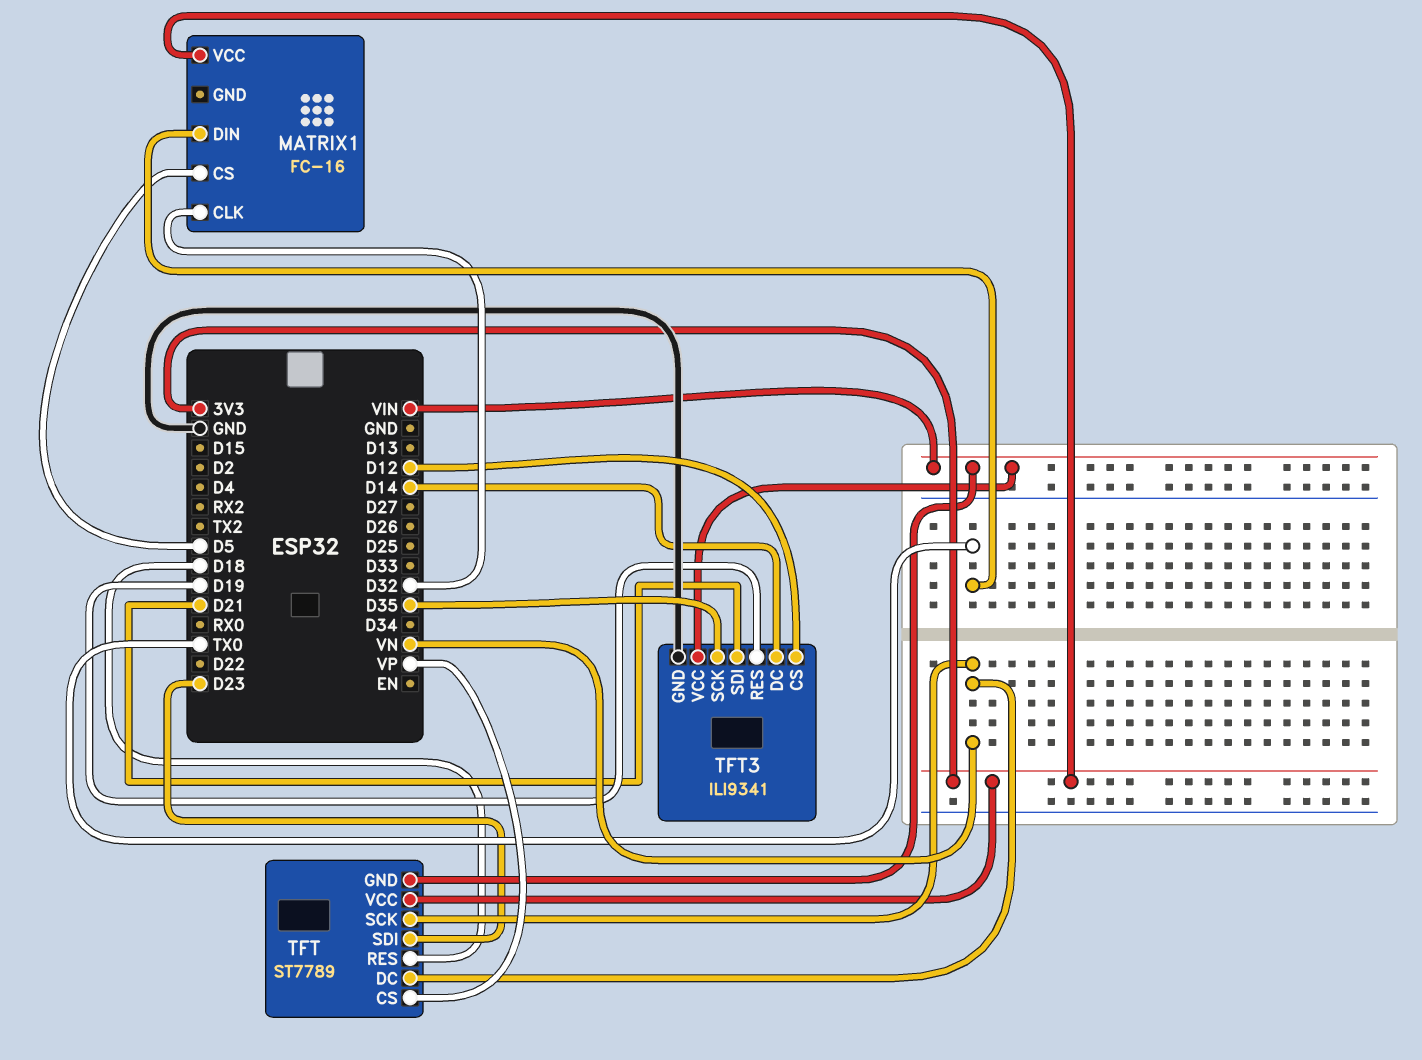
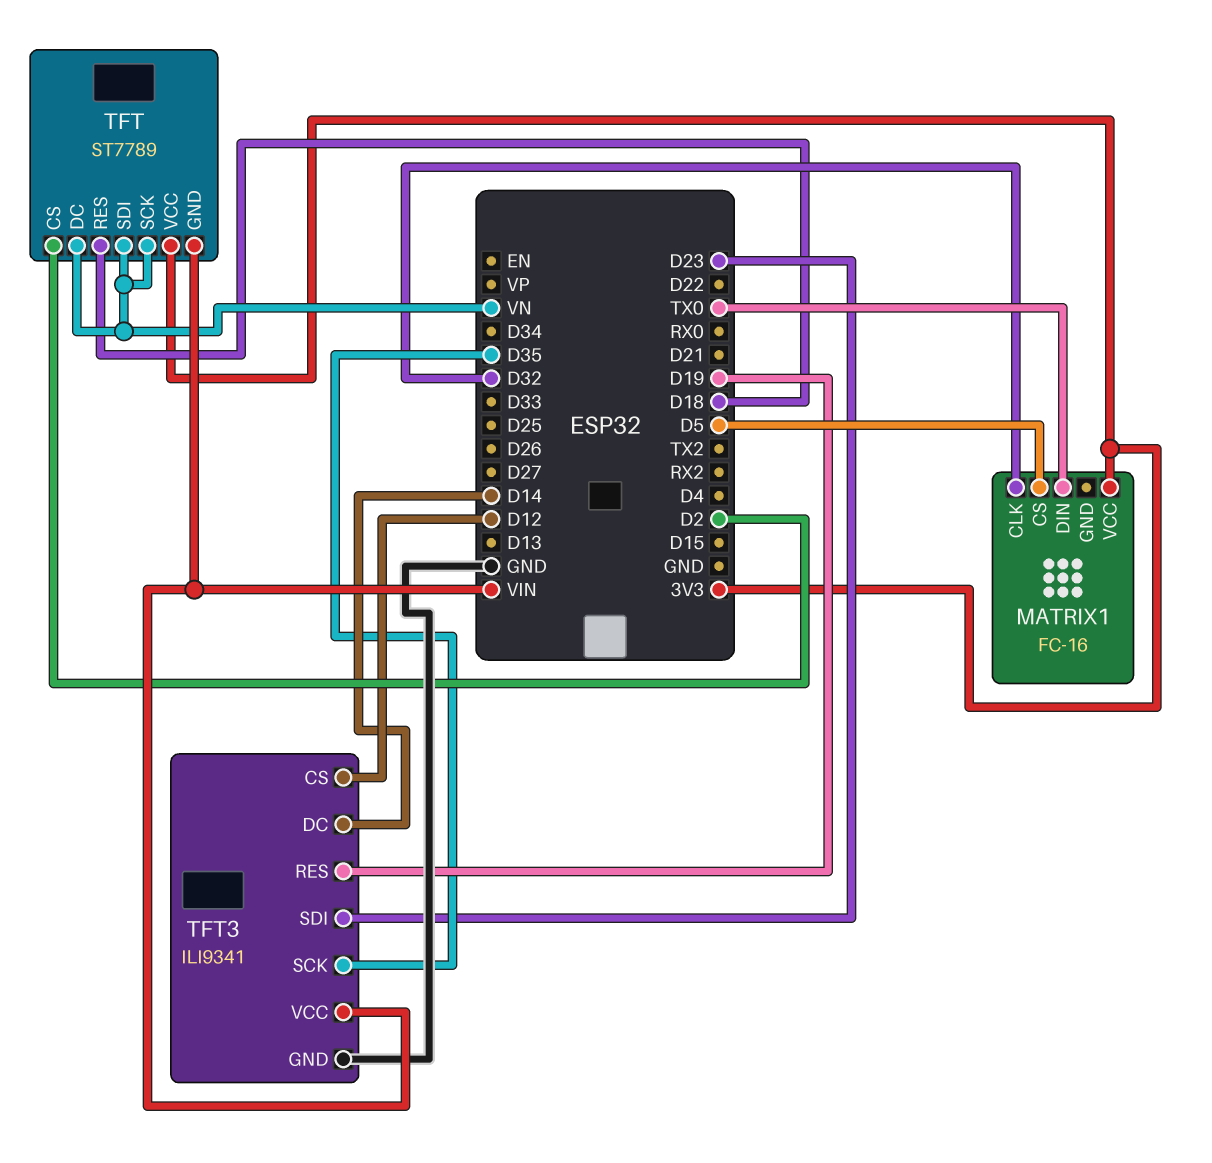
TFT pin CS: VP -> D2
TFT pin SDI: D23 -> VN
TFT3 pin SDI: D21 -> D23

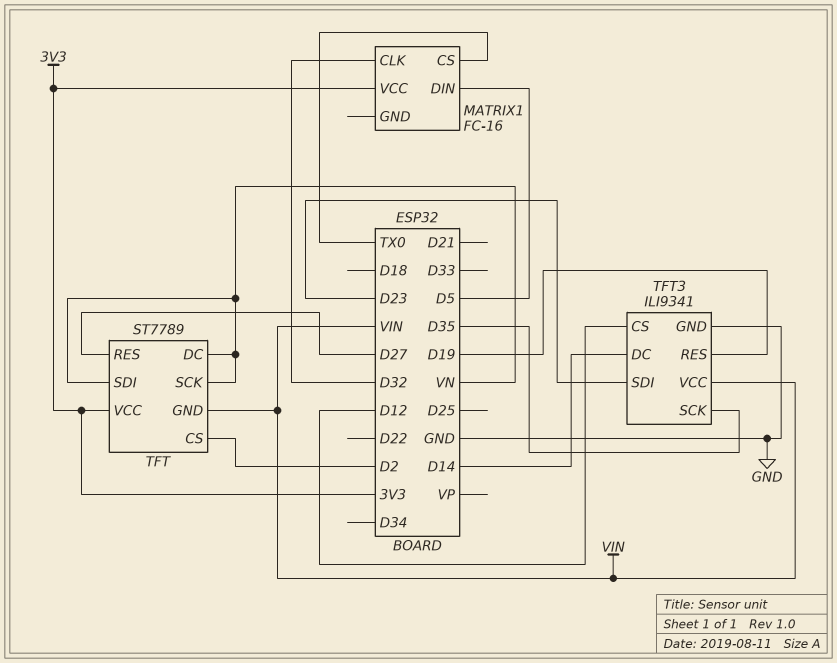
MATRIX1 pin CS: D5 -> TX0
MATRIX1 pin DIN: TX0 -> D5
TFT pin RES: D18 -> D27

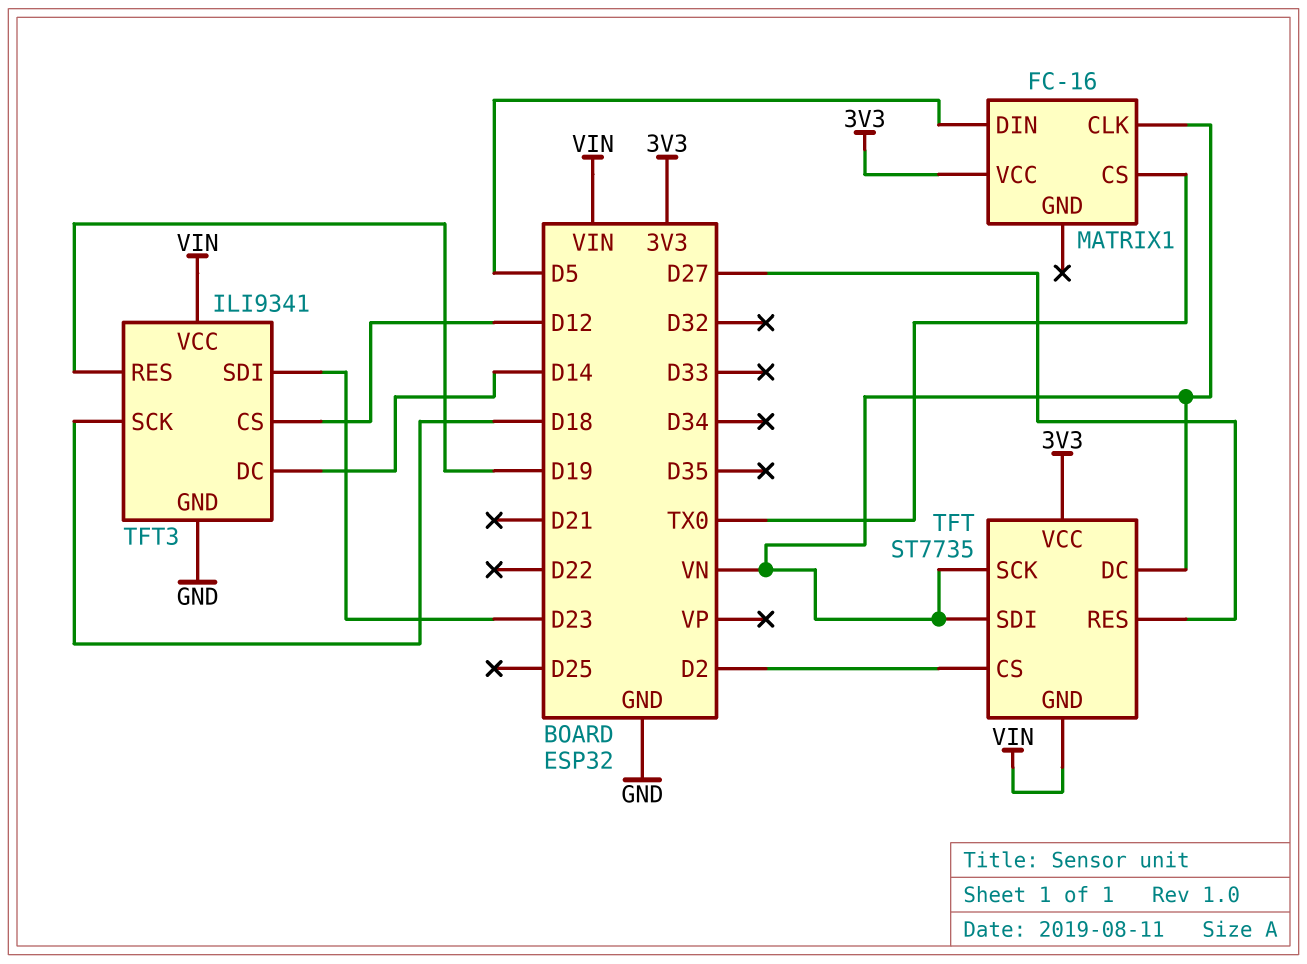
MATRIX1 pin CLK: D32 -> VN
TFT: ST7789 -> ST7735
TFT3 pin SCK: D35 -> D18

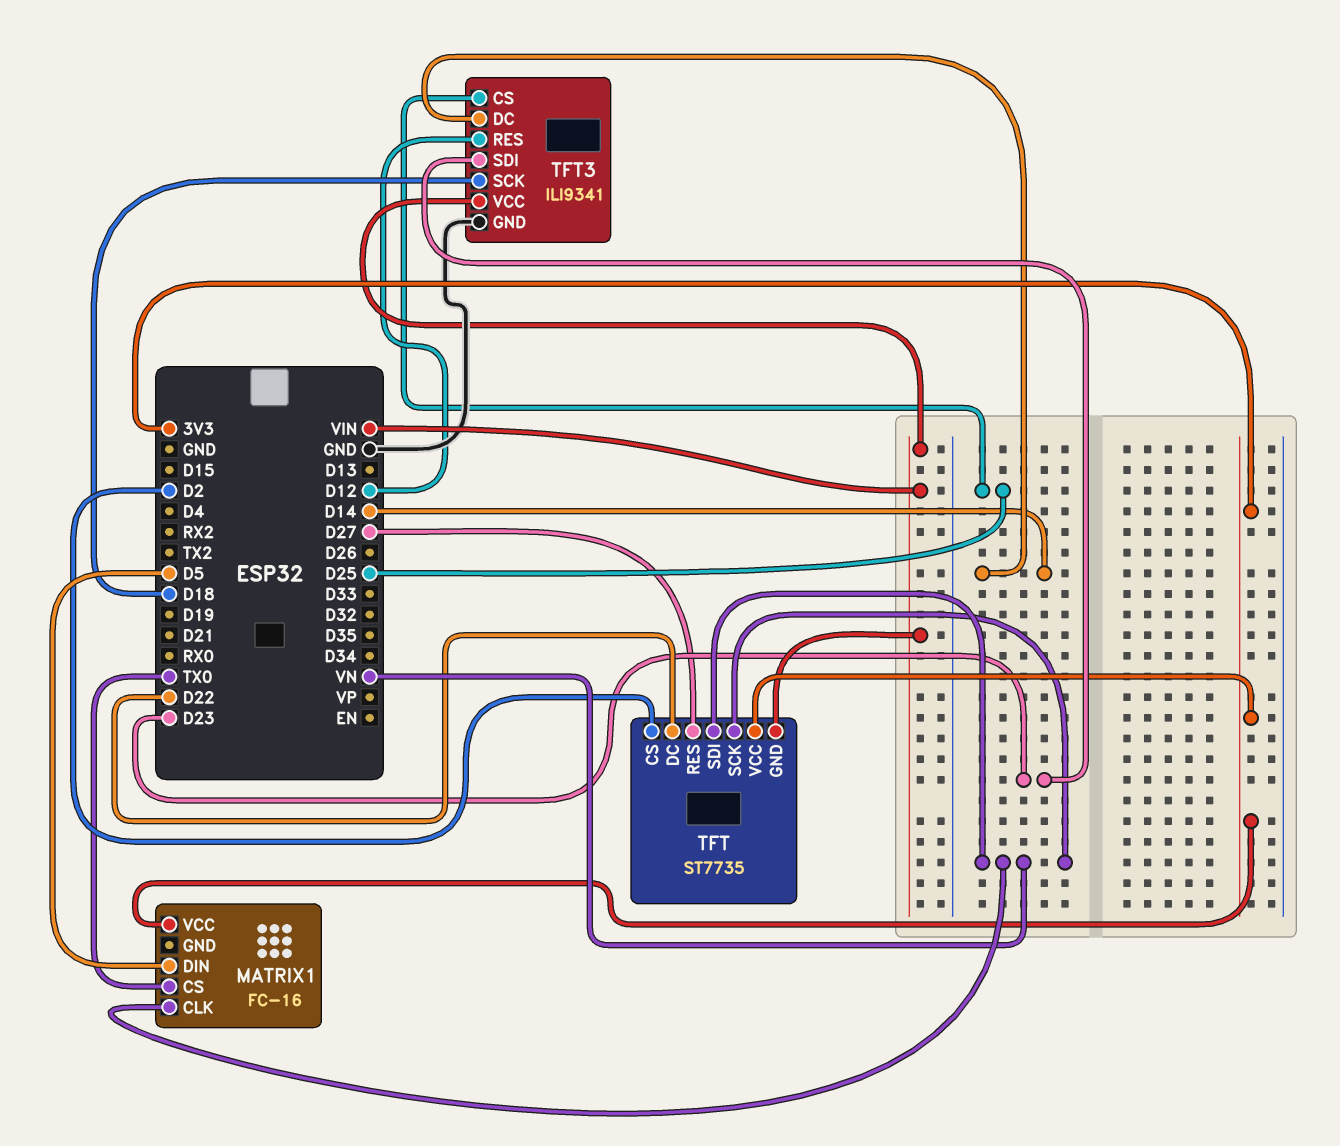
TFT pin DC: VN -> D22
TFT3 pin CS: D12 -> D25
TFT3 pin RES: D19 -> D12

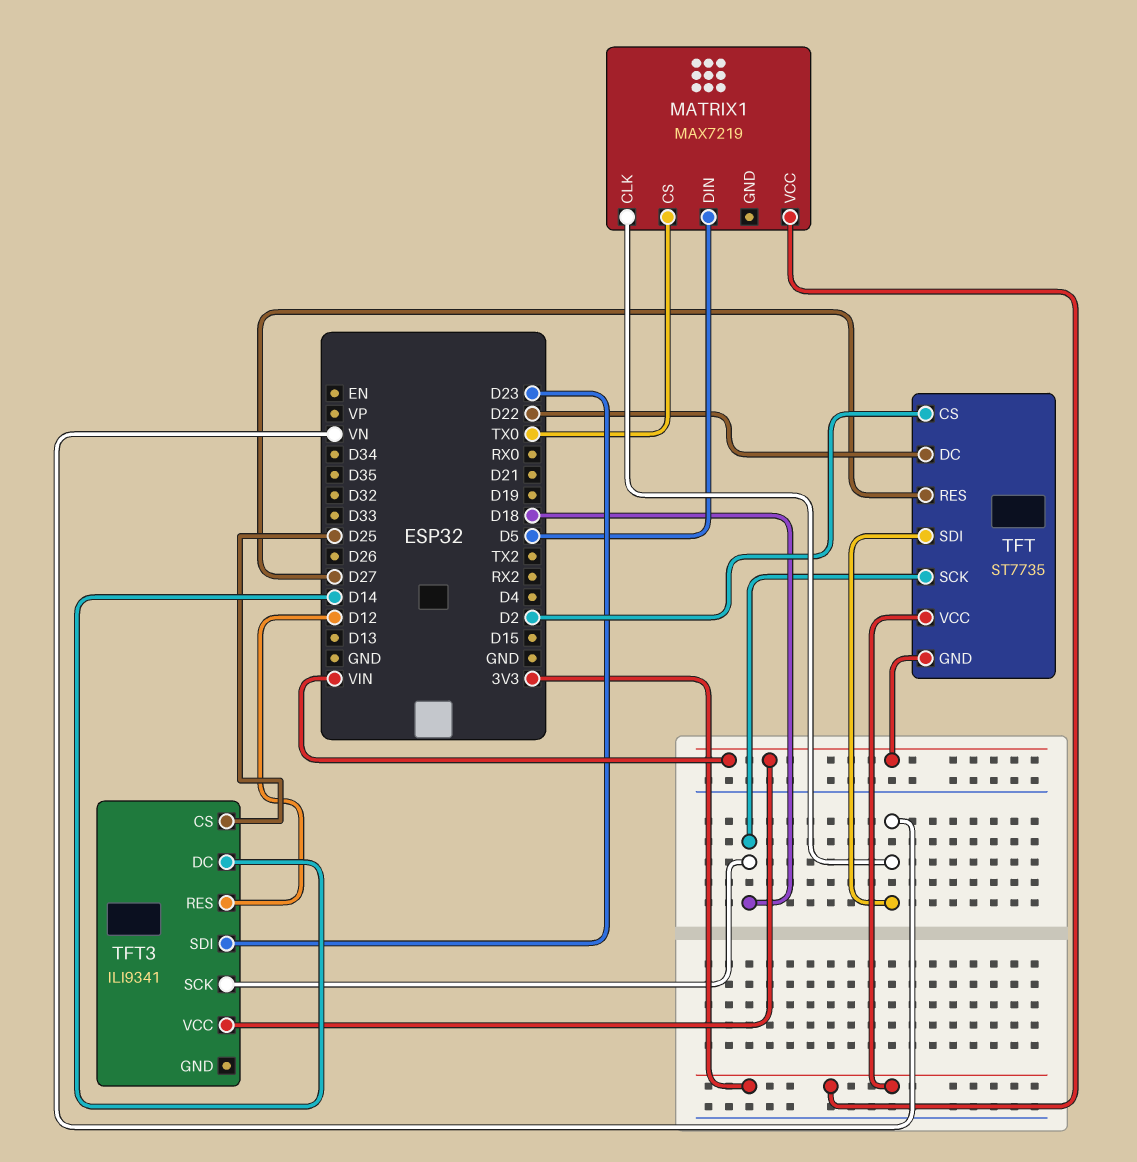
MATRIX1: FC-16 -> MAX7219
TFT pin SCK: VN -> D18
TFT3 pin GND: GND -> none

